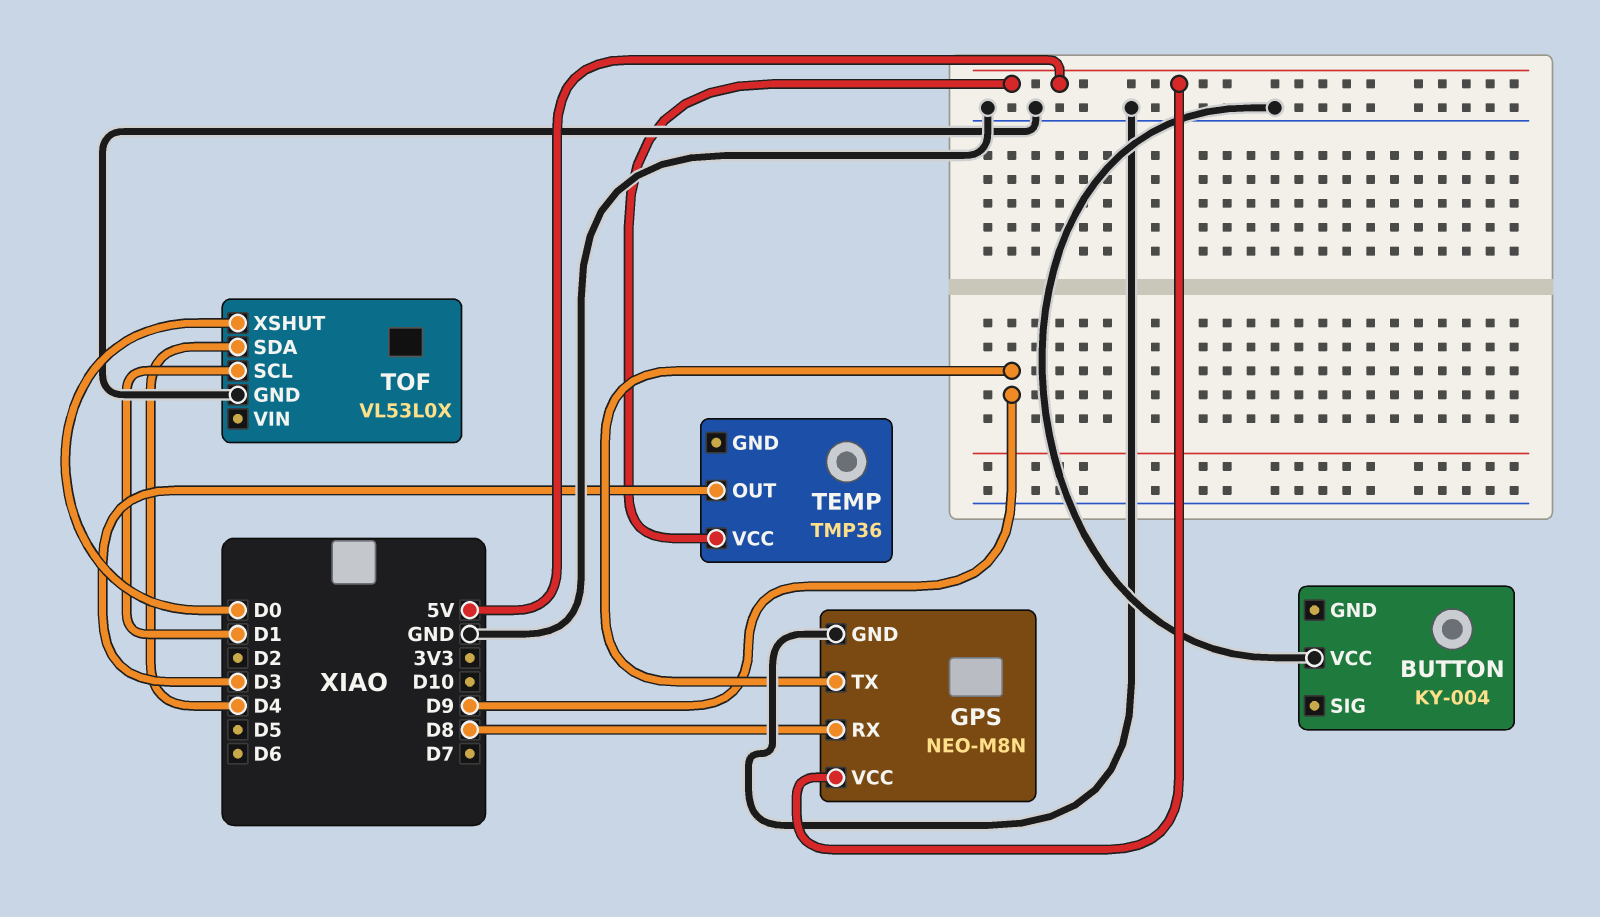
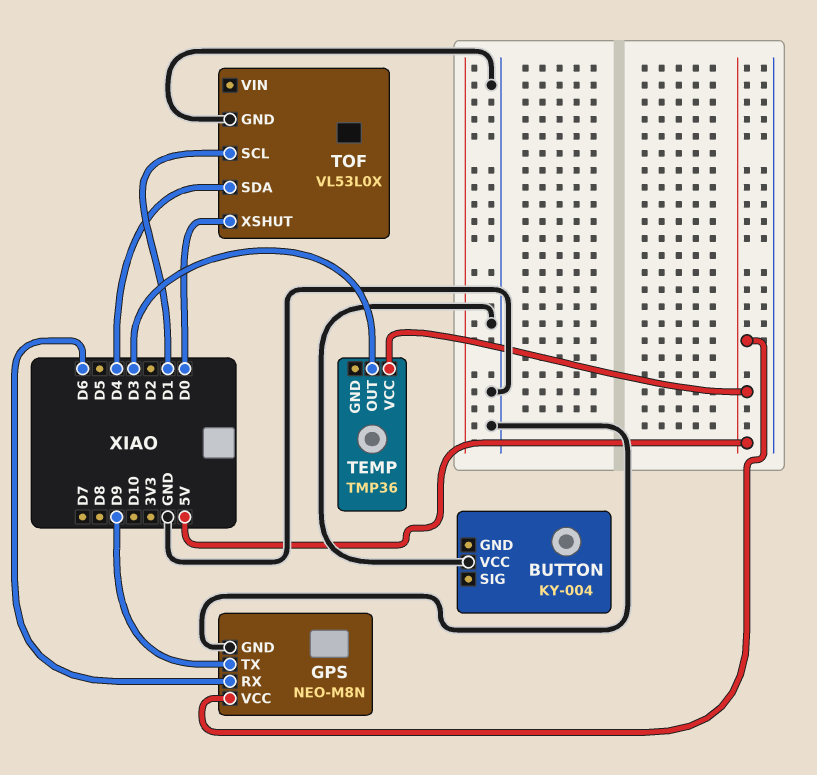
GPS pin RX: D8 -> D6

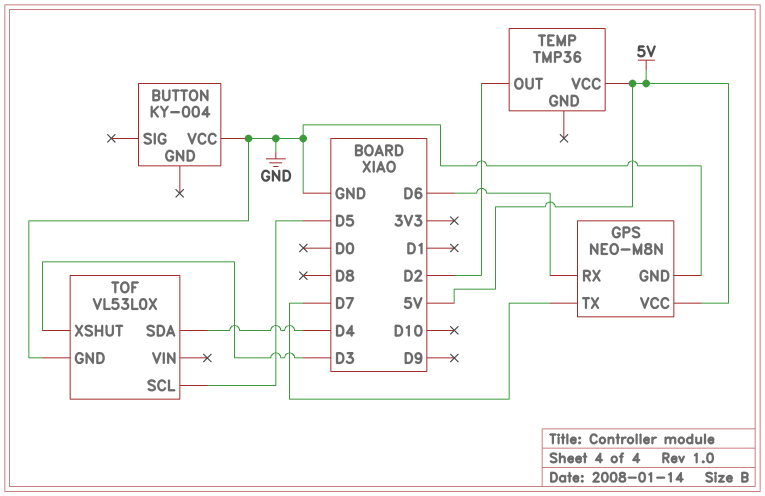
GPS pin TX: D9 -> D7
TEMP pin OUT: D3 -> D2
TOF pin SCL: D1 -> D5
TOF pin XSHUT: D0 -> D3

